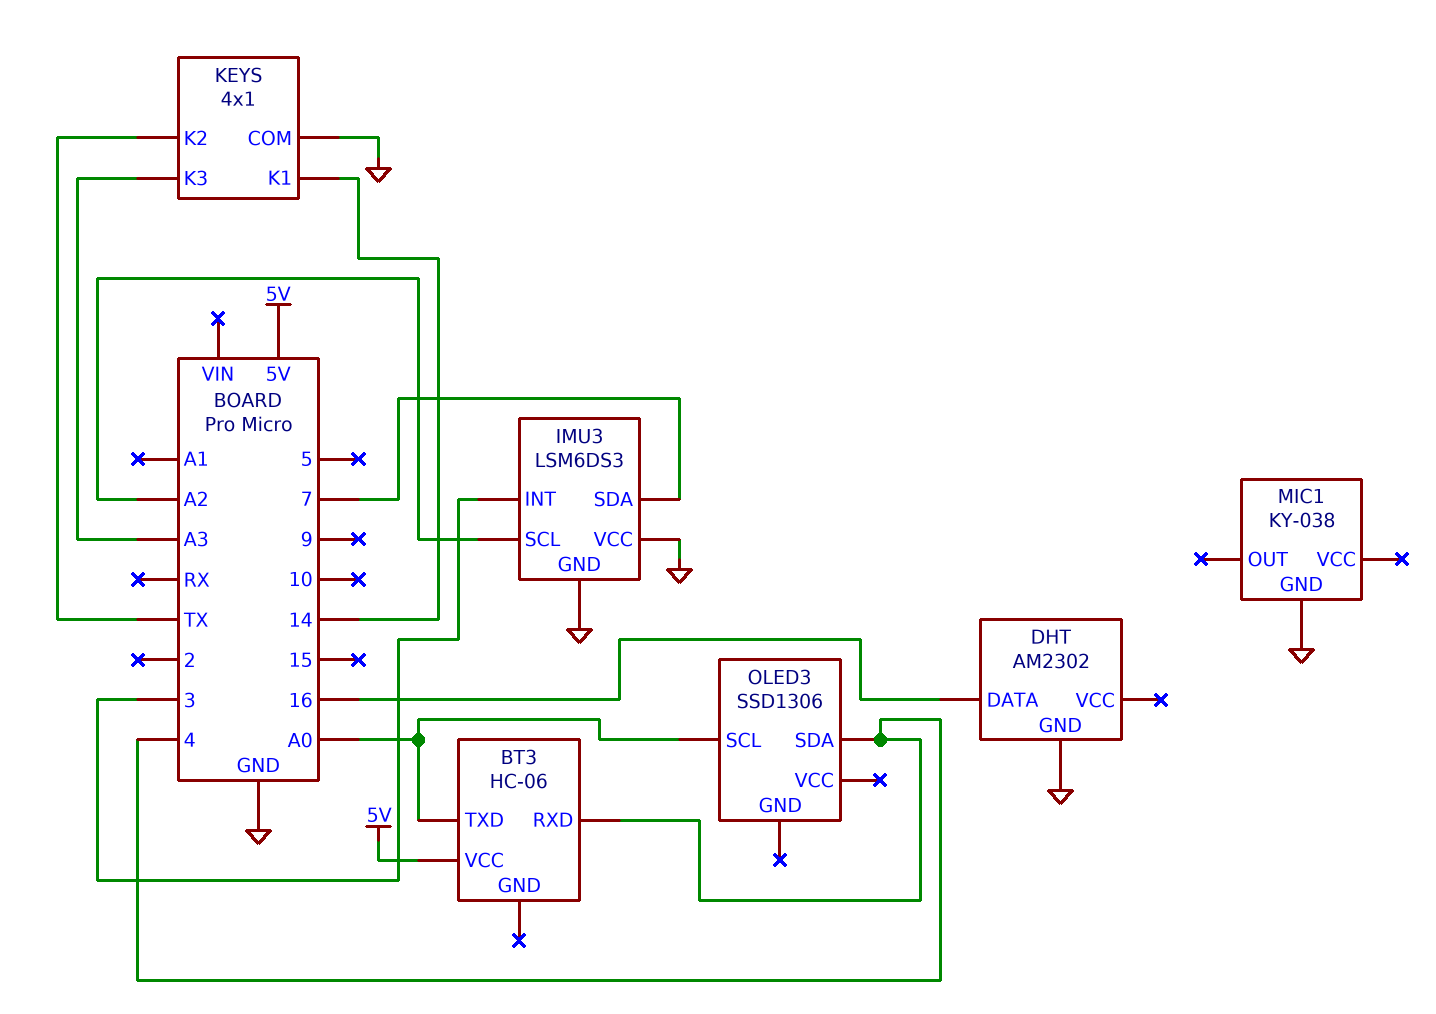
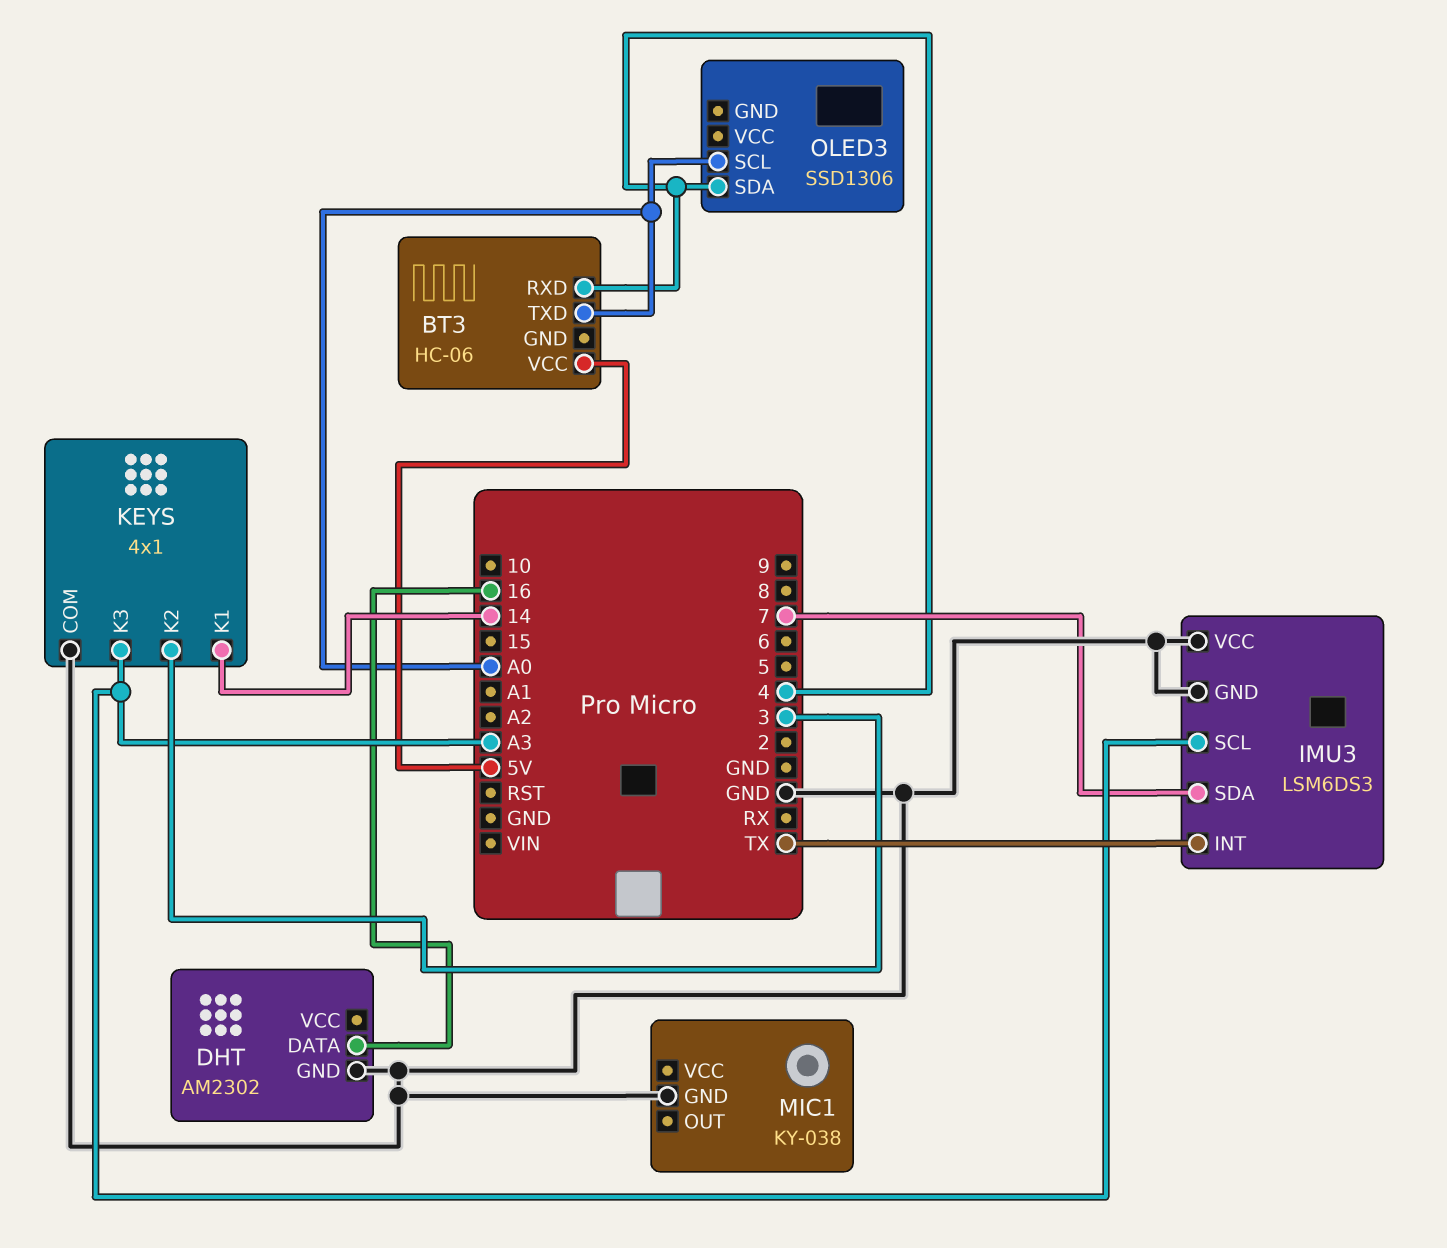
IMU3 pin INT: 3 -> TX
IMU3 pin SCL: A2 -> A3
KEYS pin K2: TX -> 3

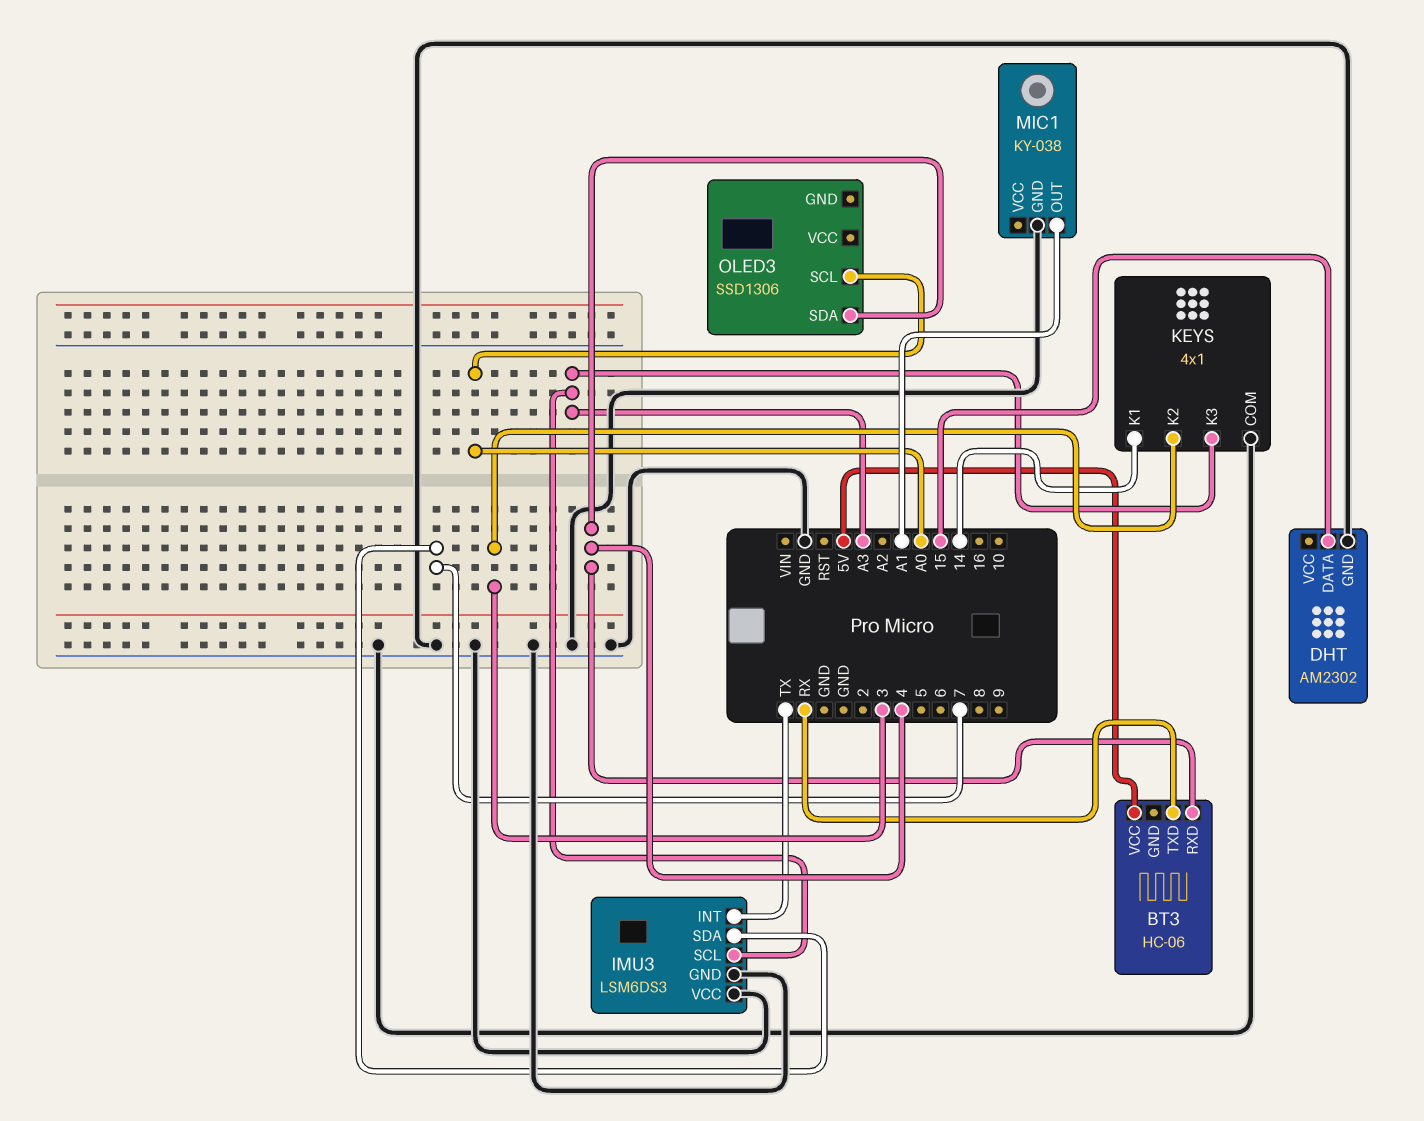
BT3 pin TXD: A0 -> RX
DHT pin DATA: 16 -> 15
MIC1 pin OUT: none -> A1

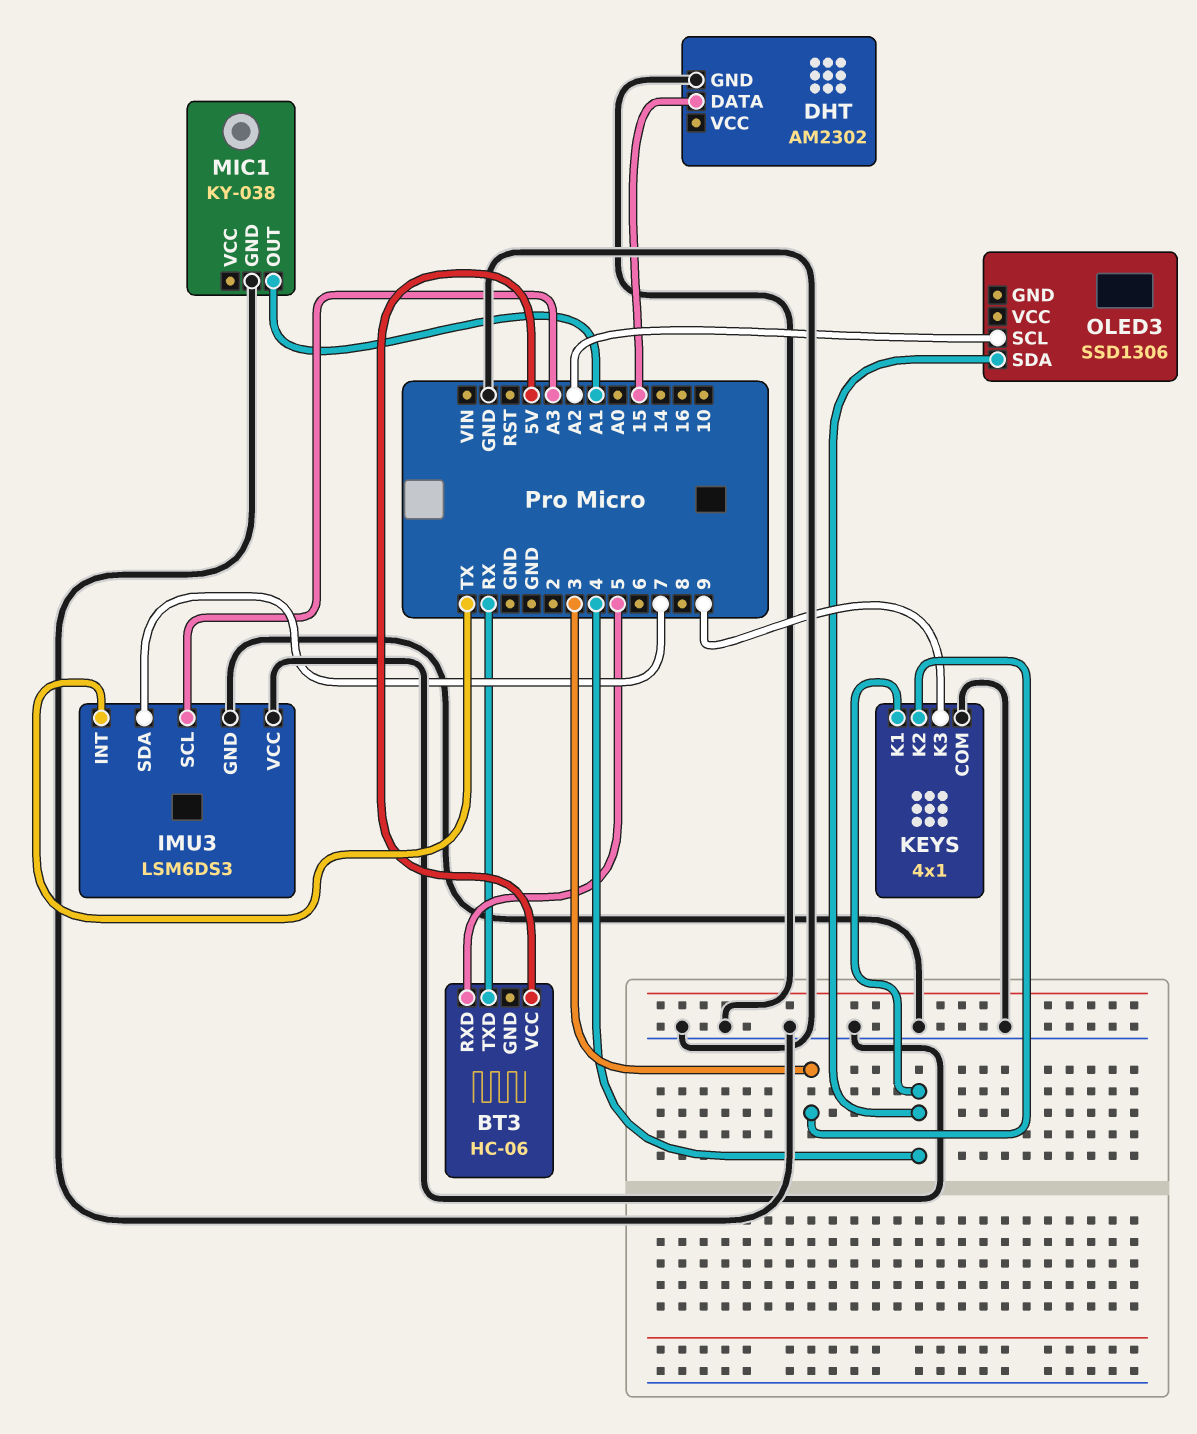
BT3 pin RXD: 4 -> 5
KEYS pin K1: 14 -> 4
KEYS pin K3: A3 -> 9
OLED3 pin SCL: A0 -> A2

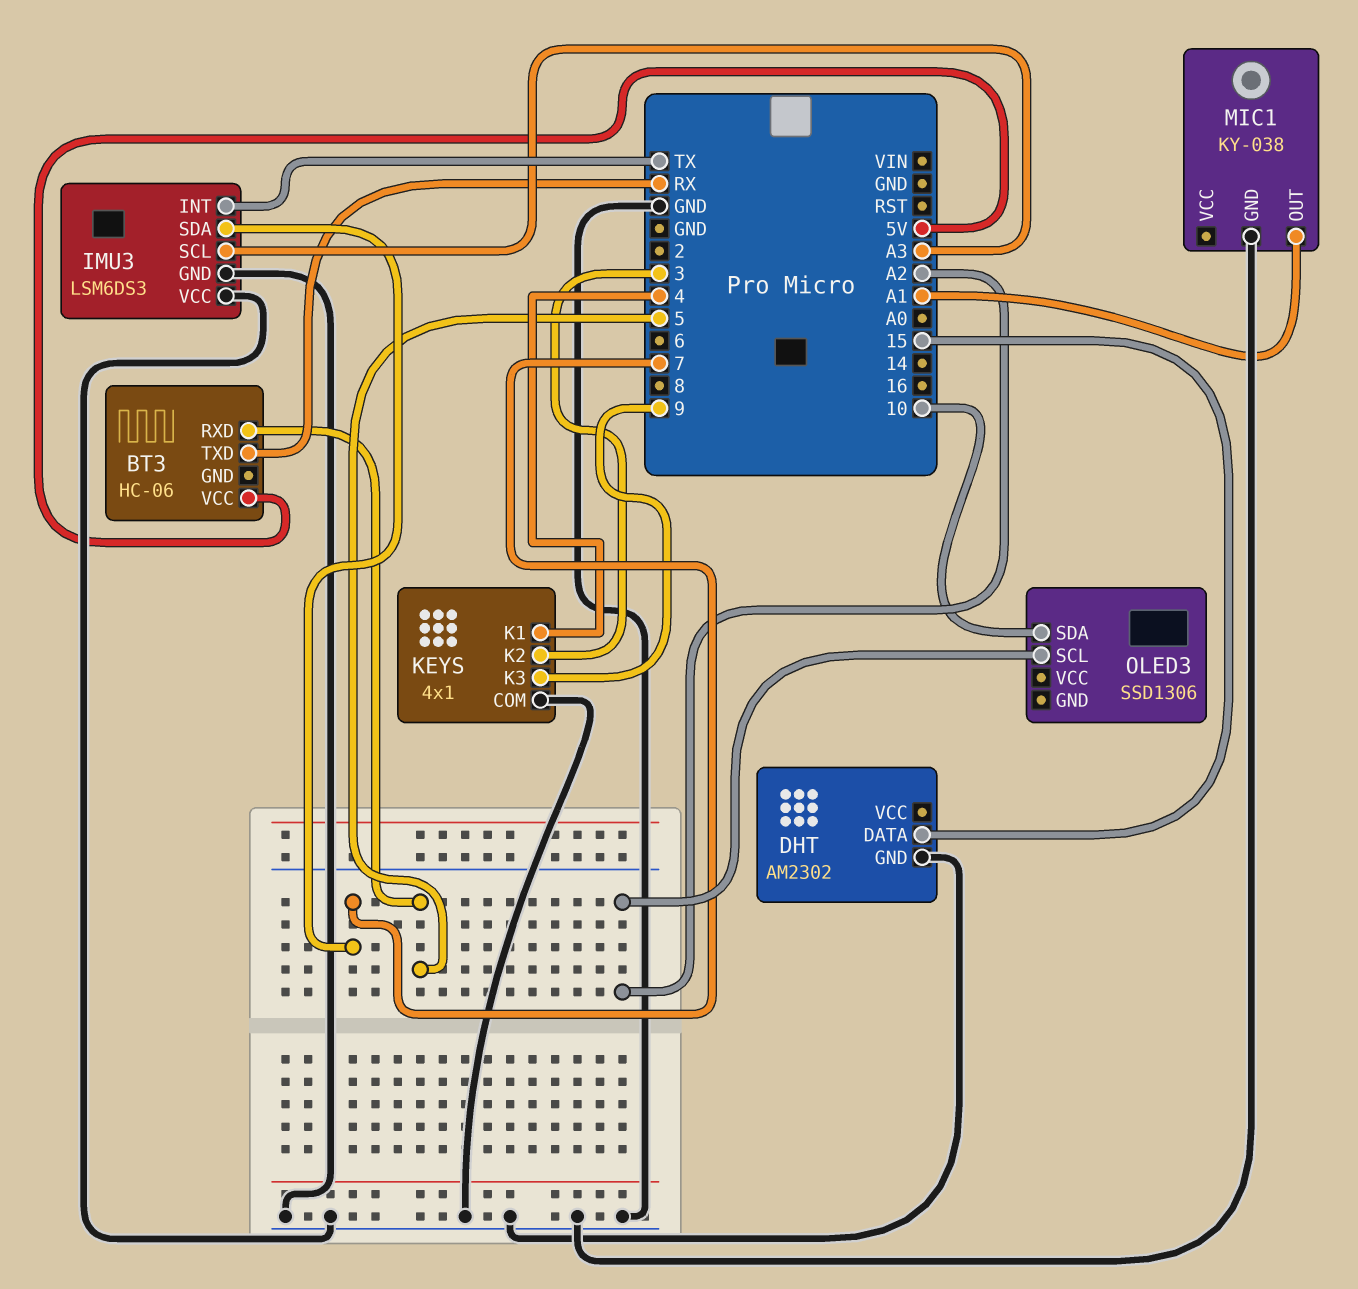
OLED3 pin SDA: 4 -> 10

